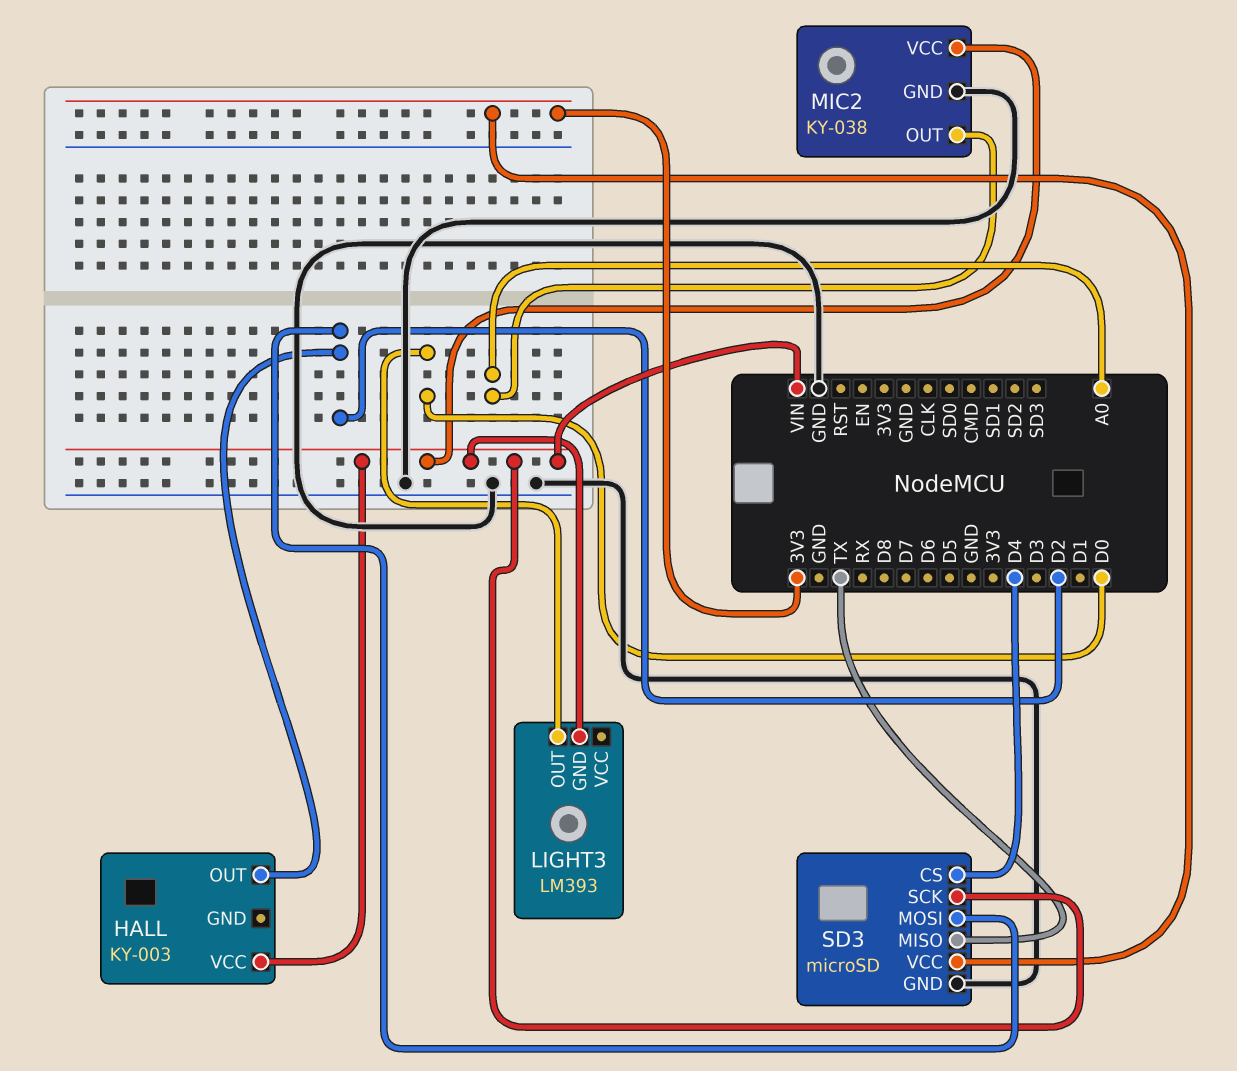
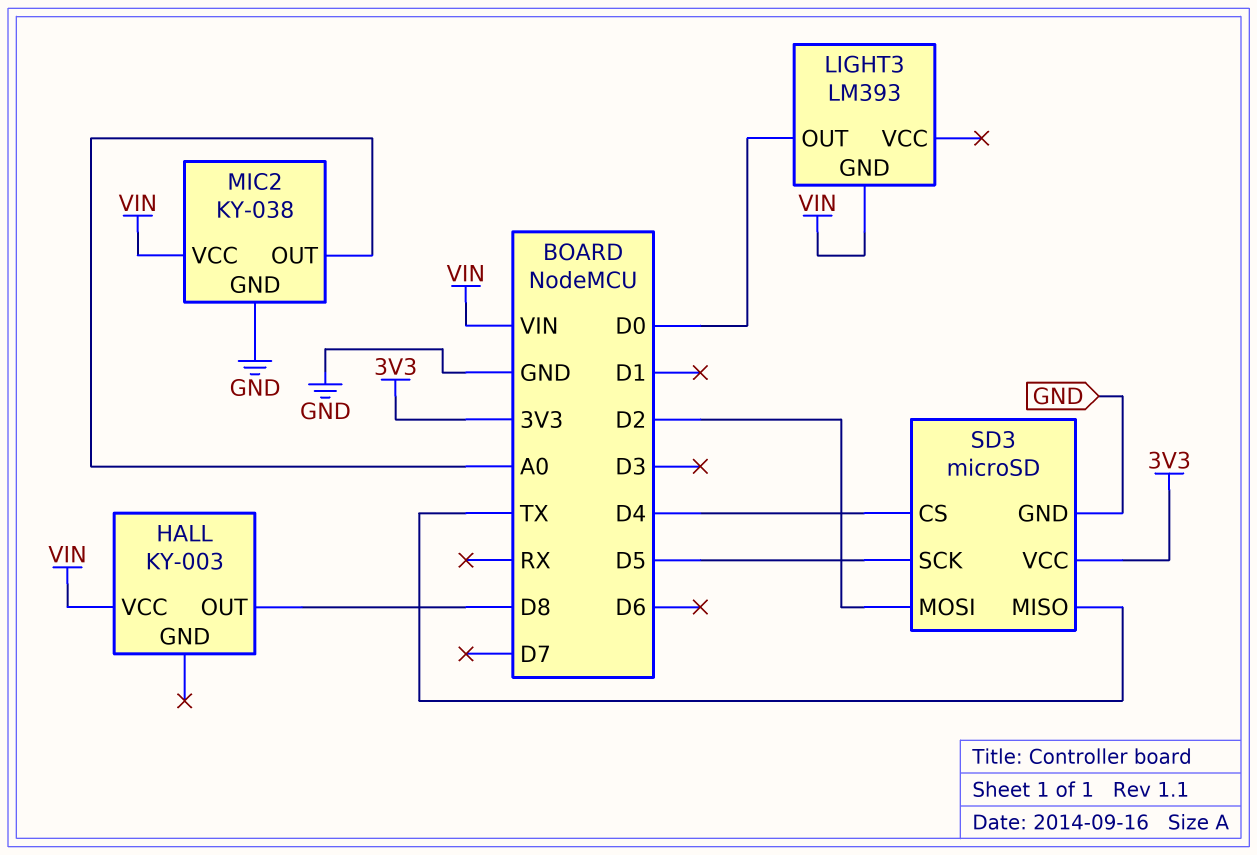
HALL pin OUT: D2 -> D8
SD3 pin SCK: VIN -> D5

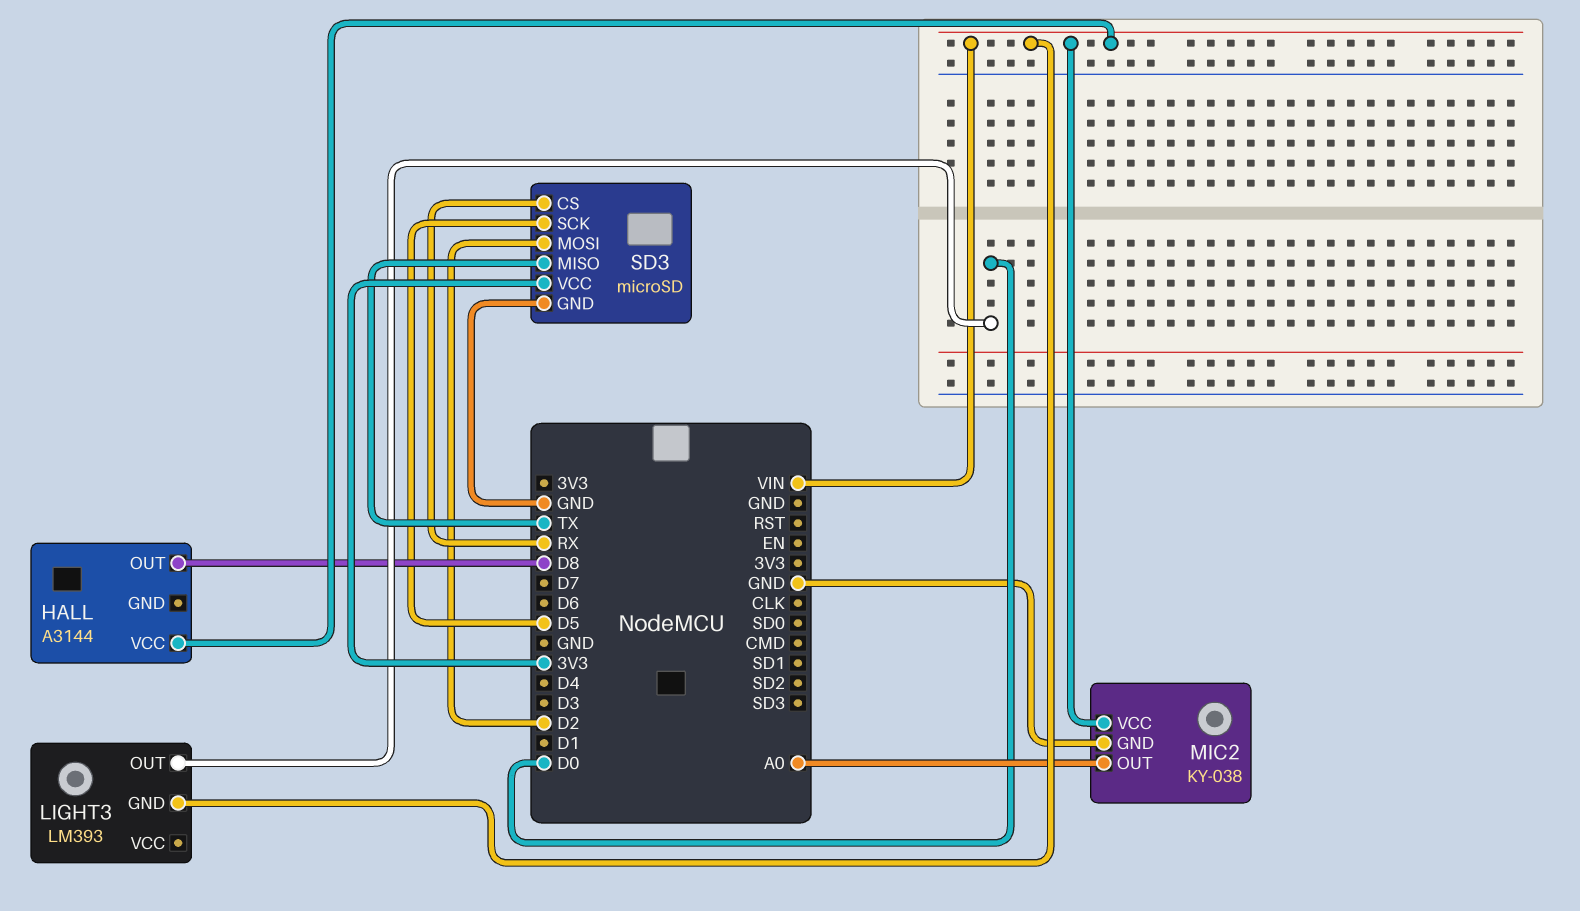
HALL: KY-003 -> A3144
SD3 pin CS: D4 -> RX

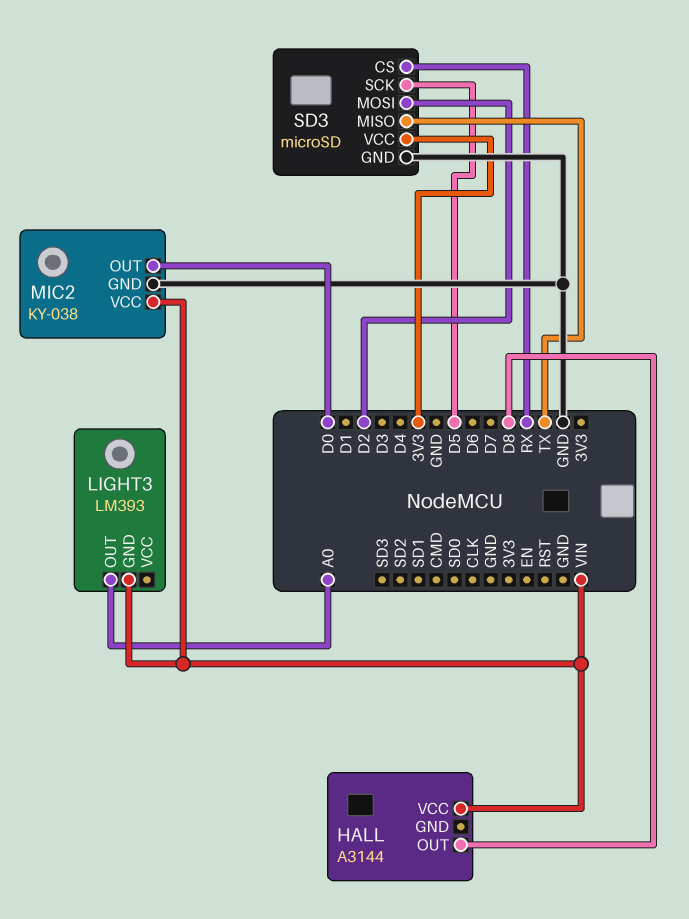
LIGHT3 pin OUT: D0 -> A0
MIC2 pin OUT: A0 -> D0

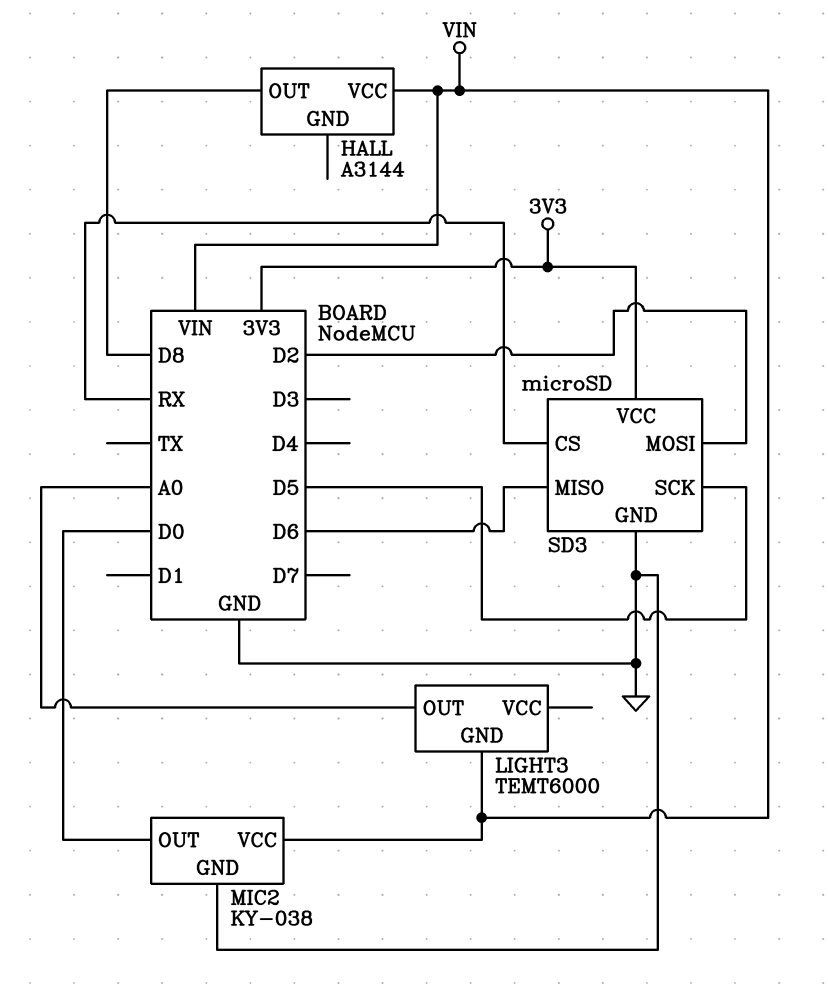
LIGHT3: LM393 -> TEMT6000
SD3 pin MISO: TX -> D6

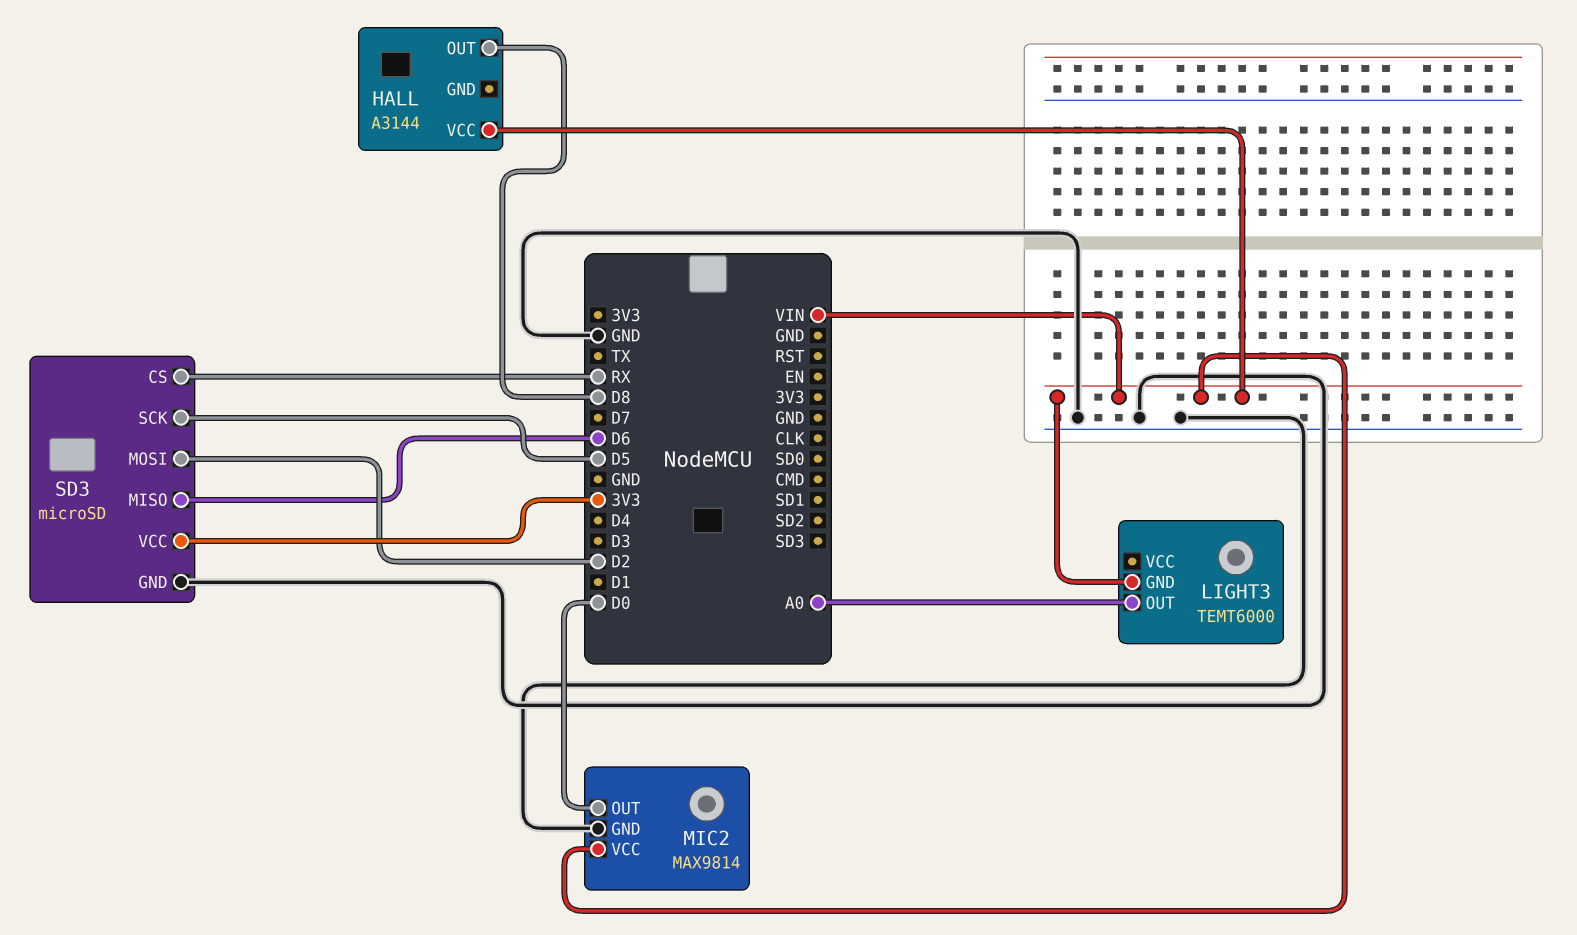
MIC2: KY-038 -> MAX9814

